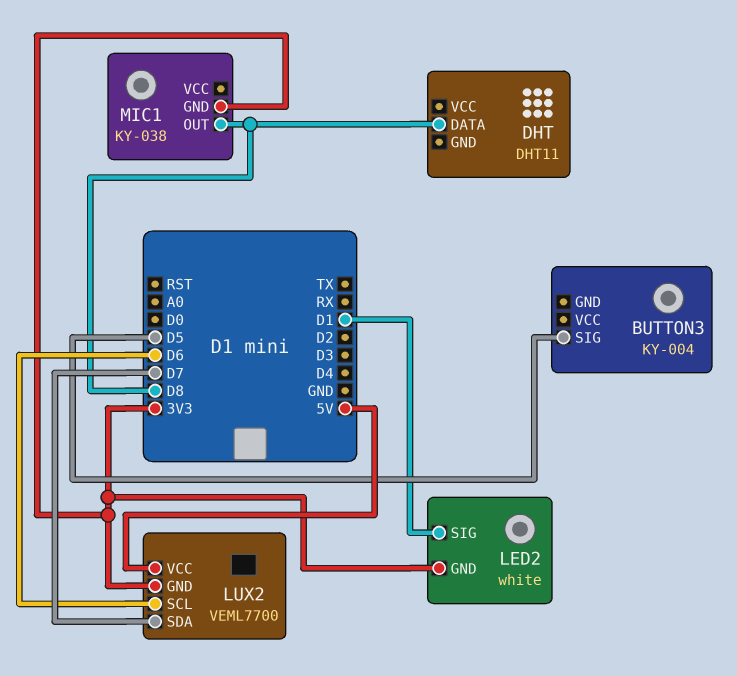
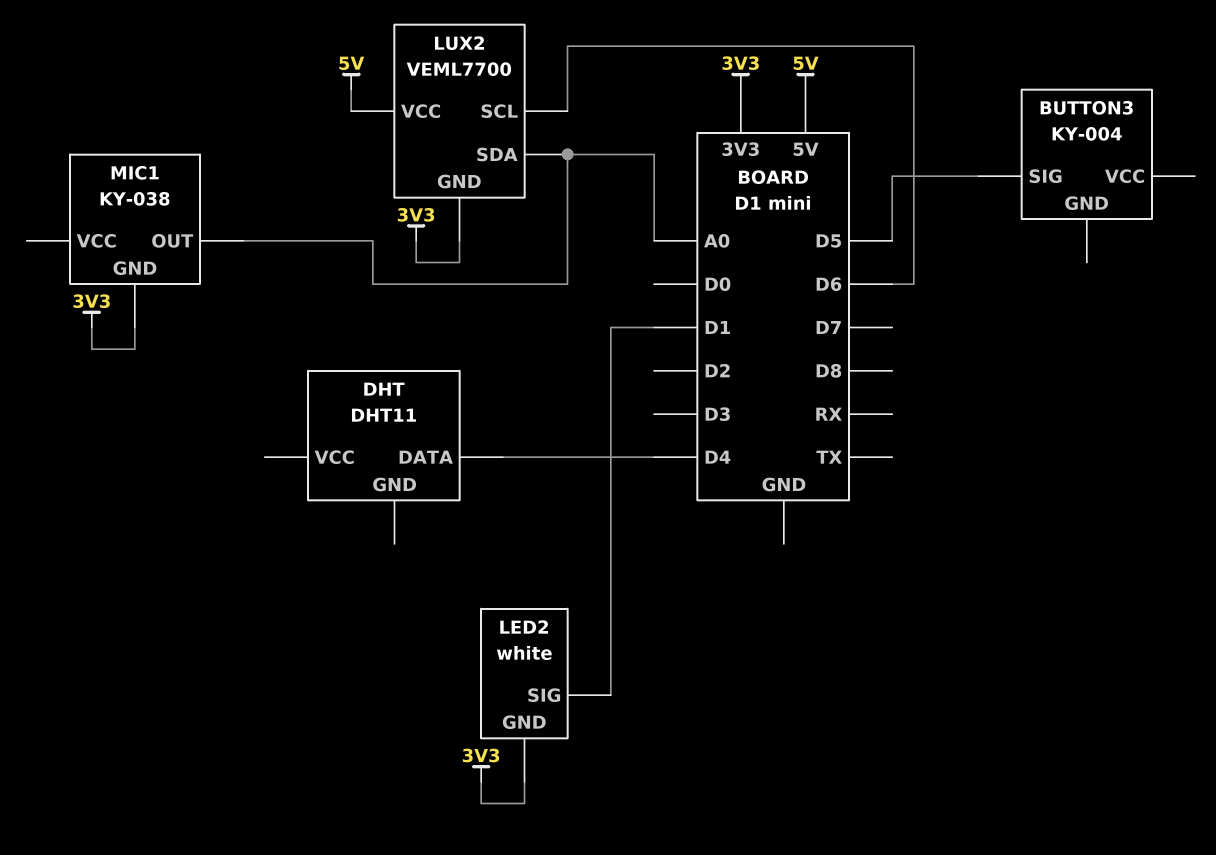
DHT pin DATA: D8 -> D4
LUX2 pin SDA: D7 -> A0
MIC1 pin OUT: D8 -> A0

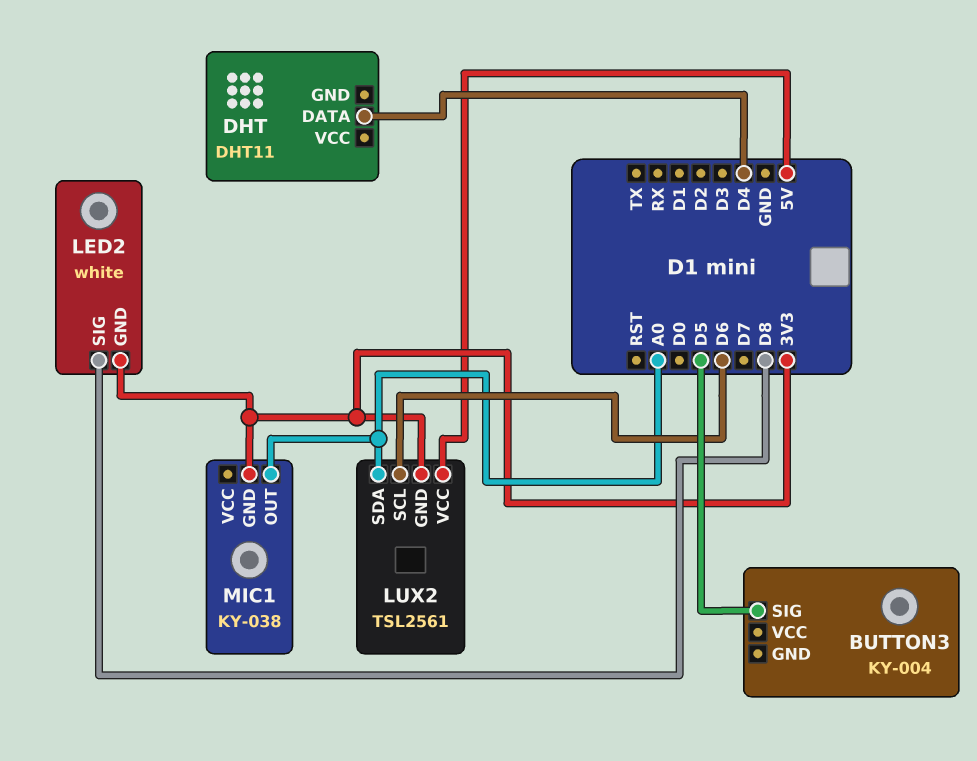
LED2 pin SIG: D1 -> D8
LUX2: VEML7700 -> TSL2561

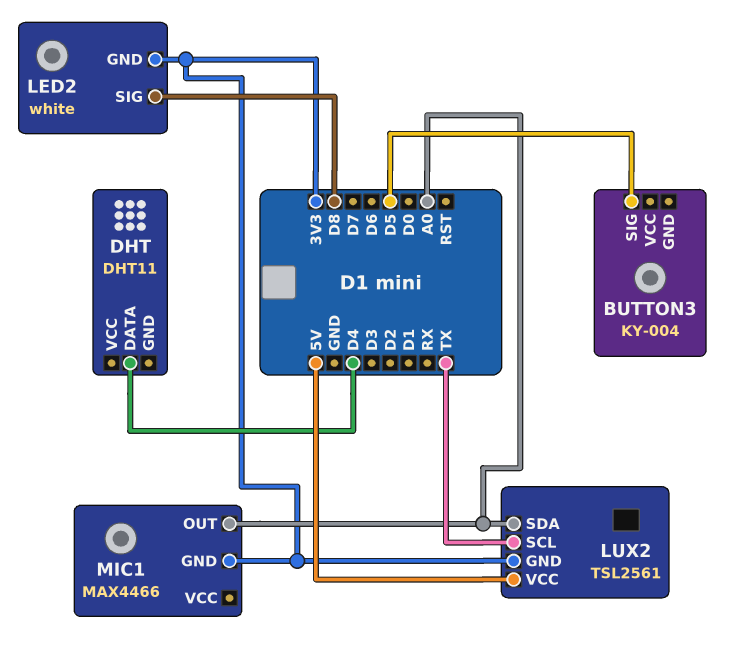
LUX2 pin SCL: D6 -> TX
MIC1: KY-038 -> MAX4466

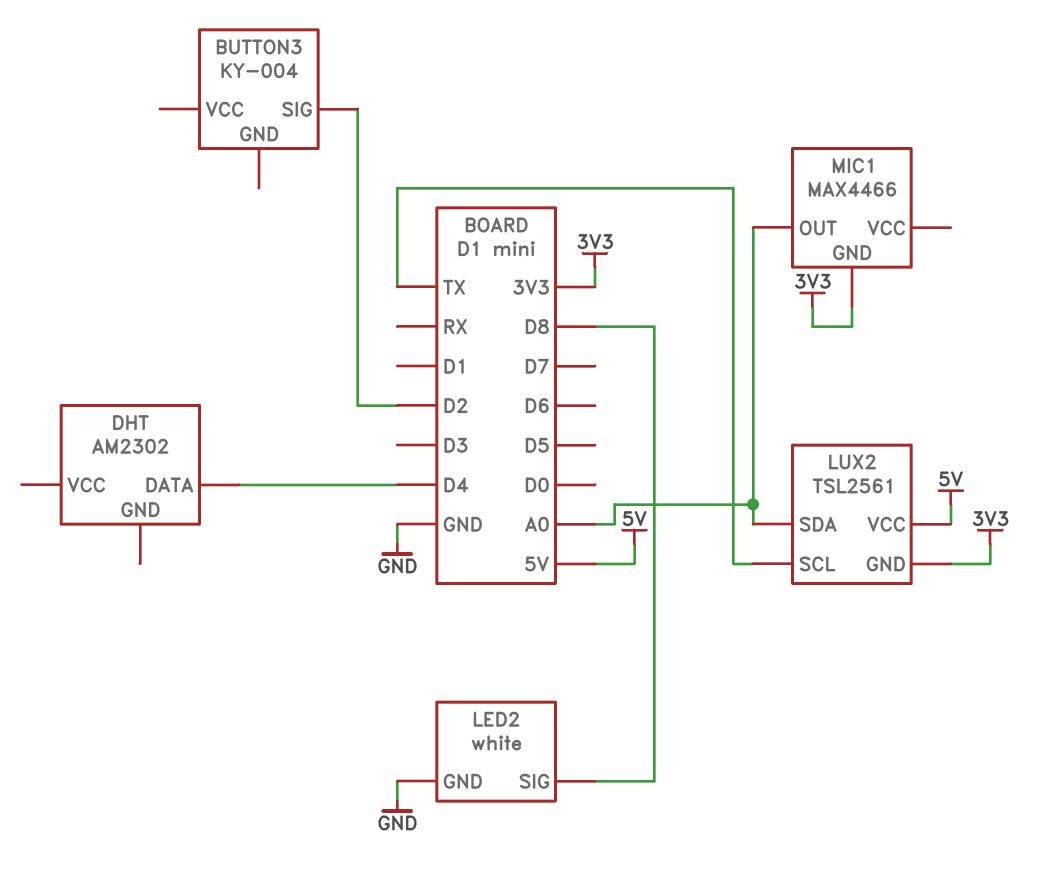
BUTTON3 pin SIG: D5 -> D2
DHT: DHT11 -> AM2302
LED2 pin GND: 3V3 -> GND

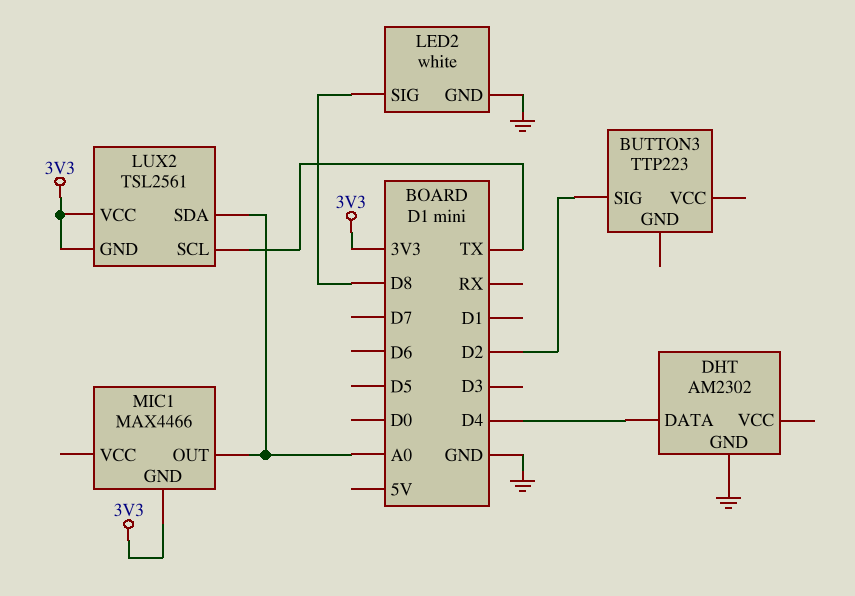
BUTTON3: KY-004 -> TTP223
DHT pin GND: none -> GND
LUX2 pin VCC: 5V -> 3V3

